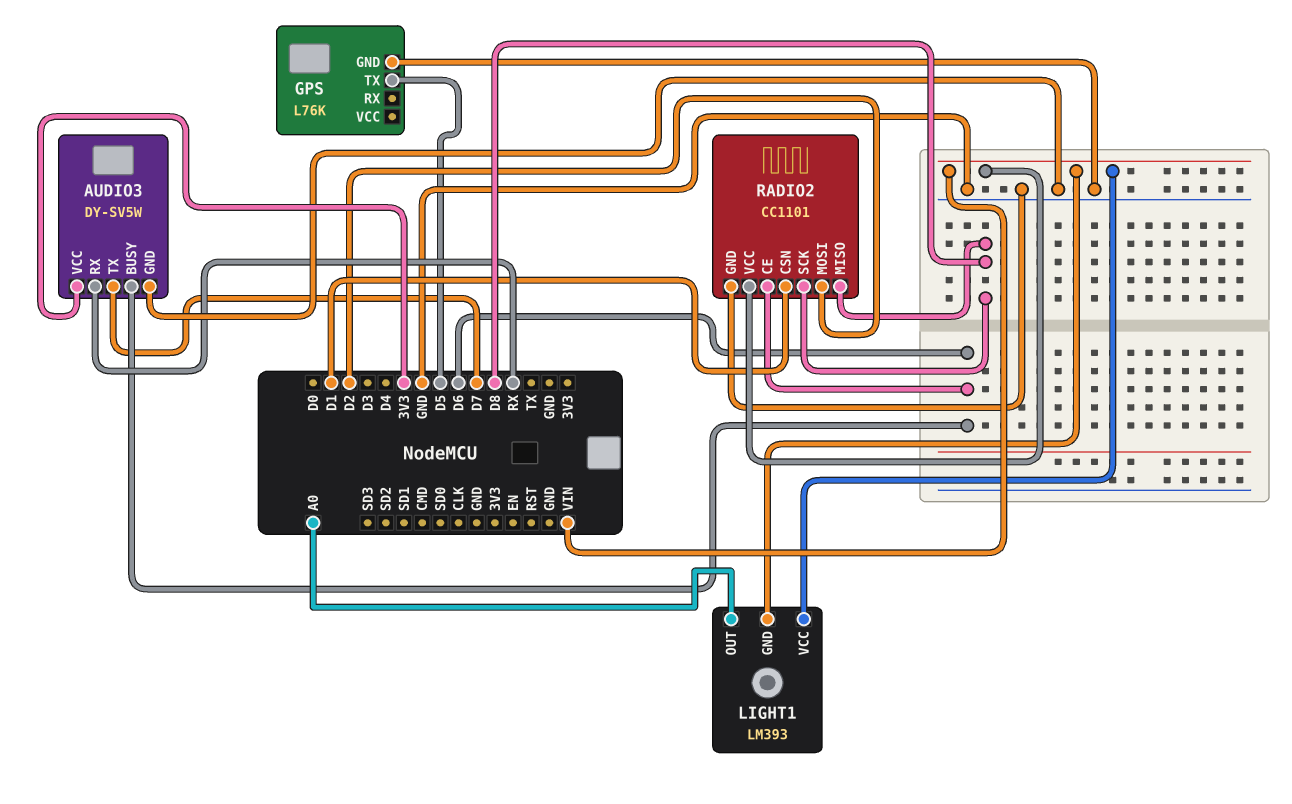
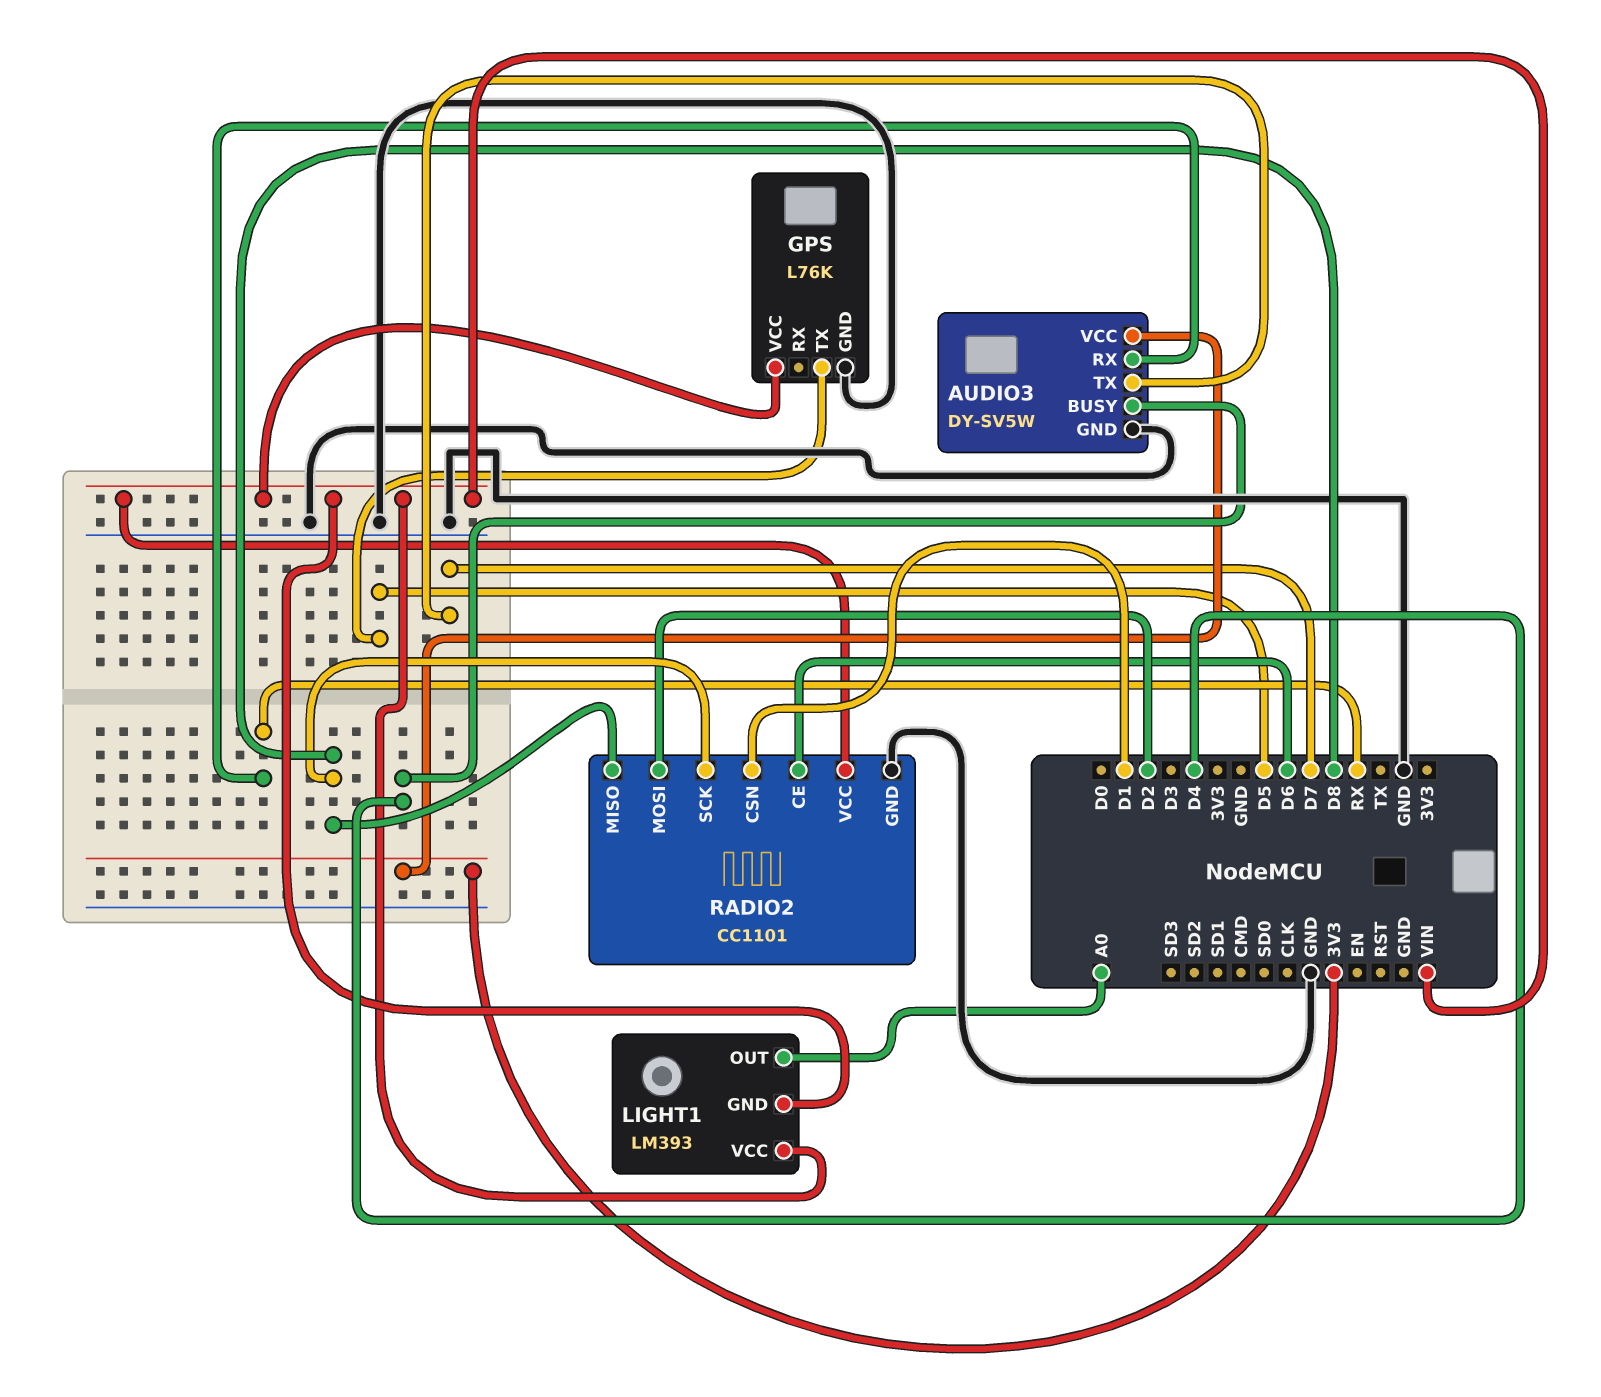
AUDIO3 pin BUSY: D6 -> D4
GPS pin VCC: none -> VIN

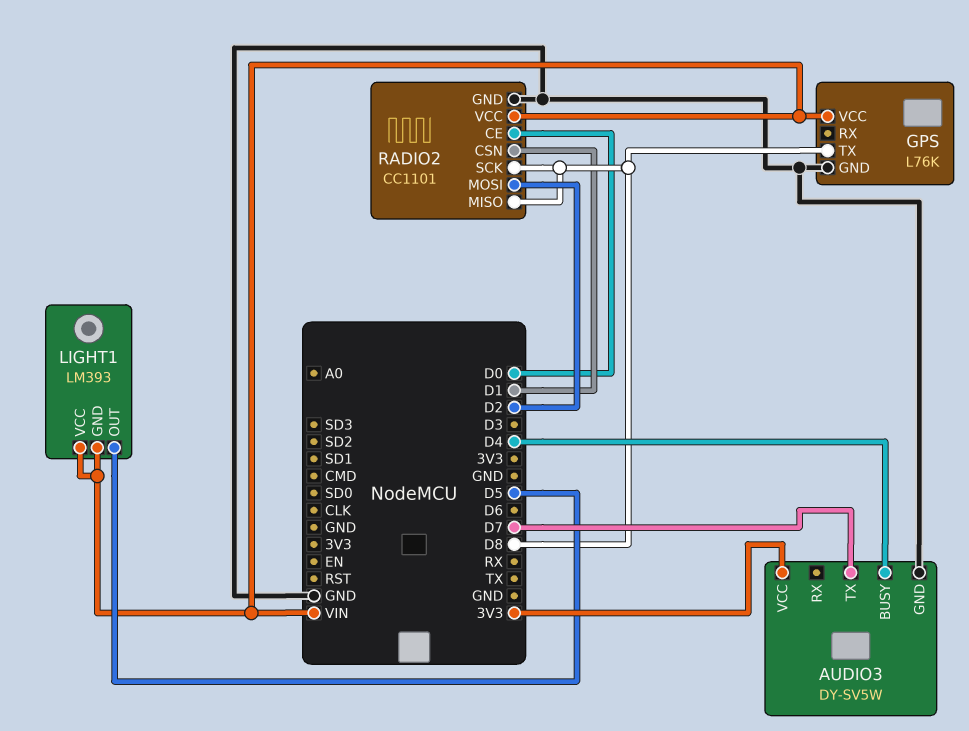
AUDIO3 pin RX: RX -> none
GPS pin TX: D5 -> D8
LIGHT1 pin OUT: A0 -> D5
RADIO2 pin CE: D6 -> D0

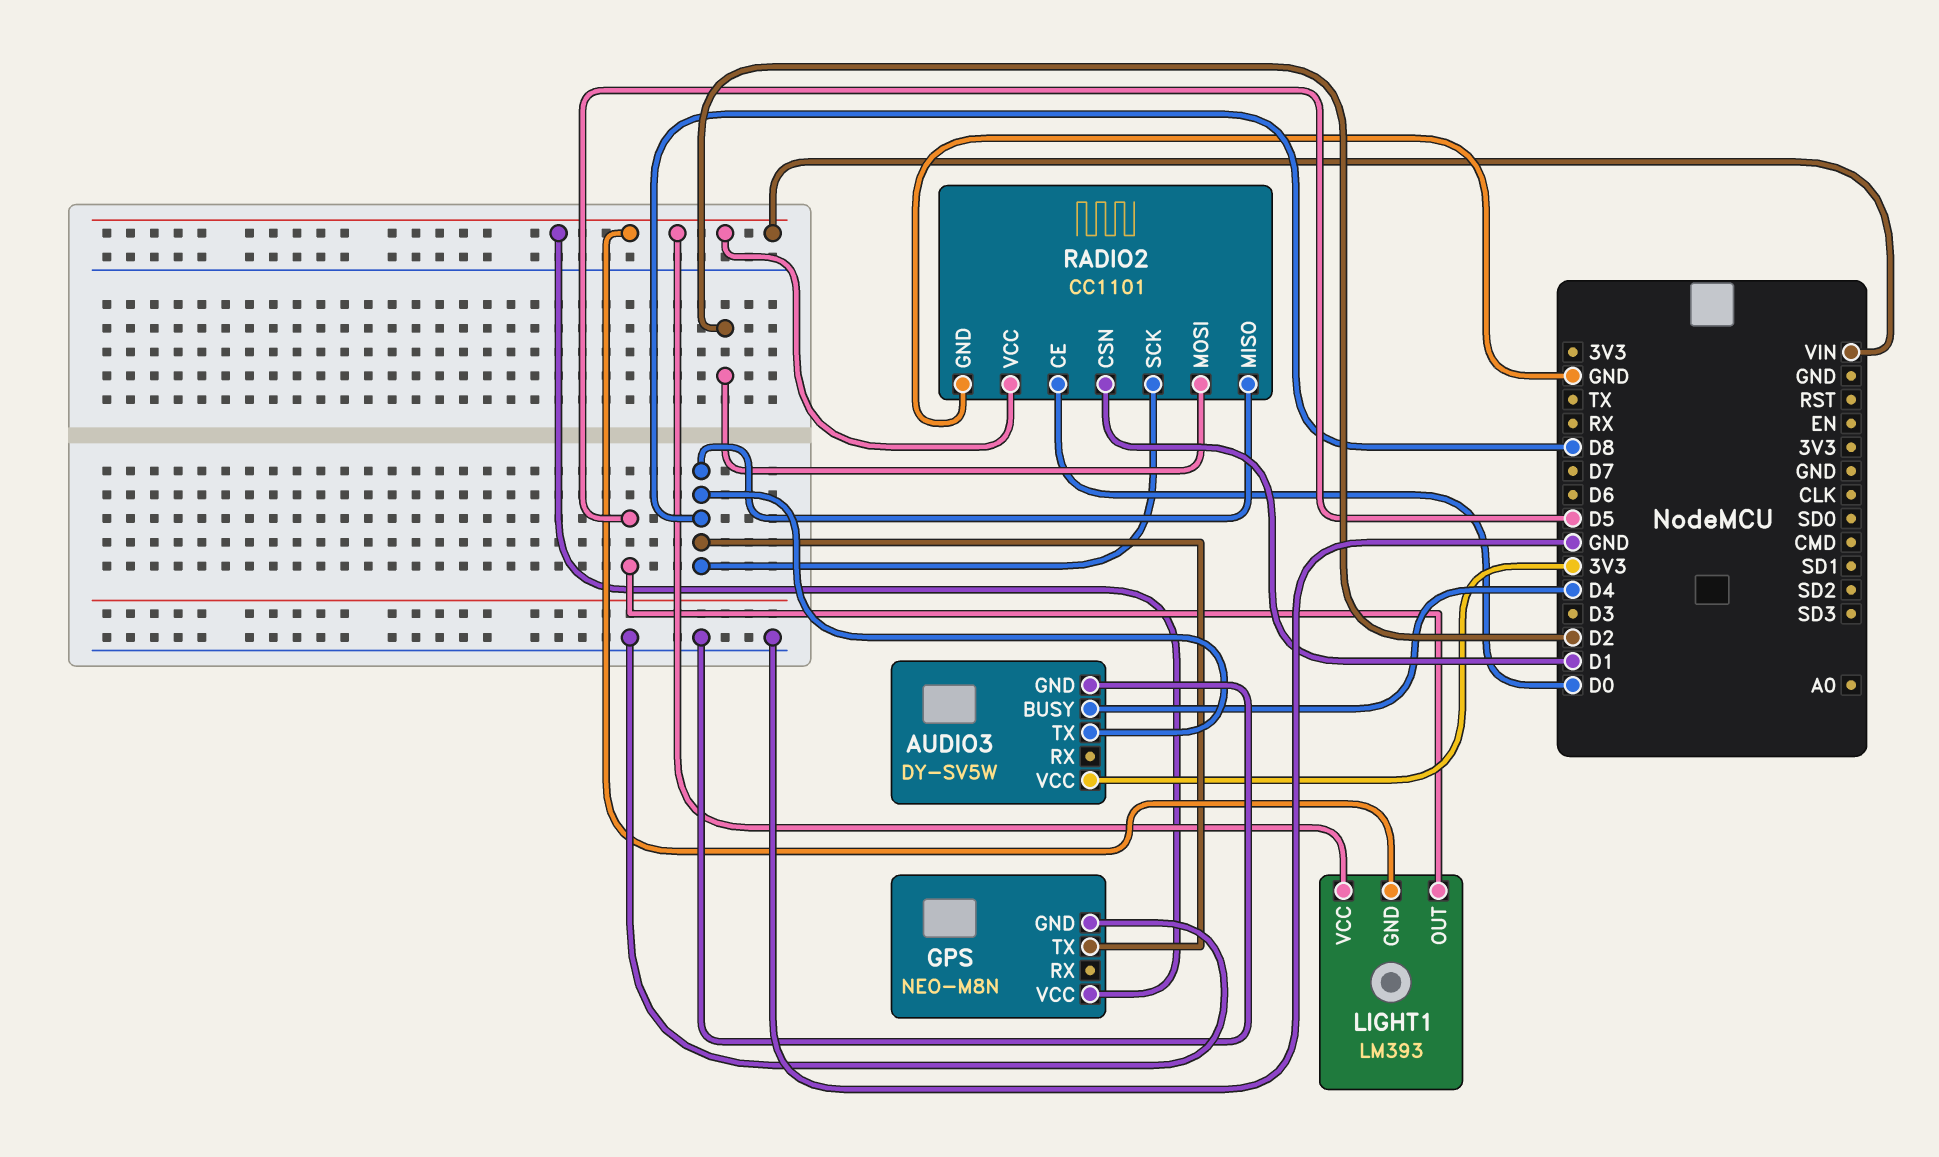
AUDIO3 pin TX: D7 -> D8
GPS: L76K -> NEO-M8N

